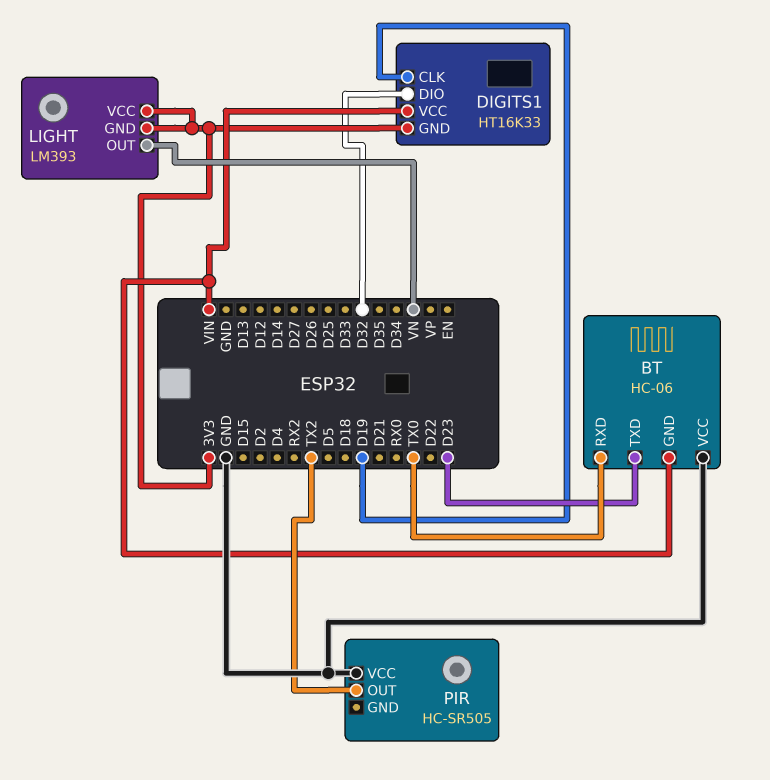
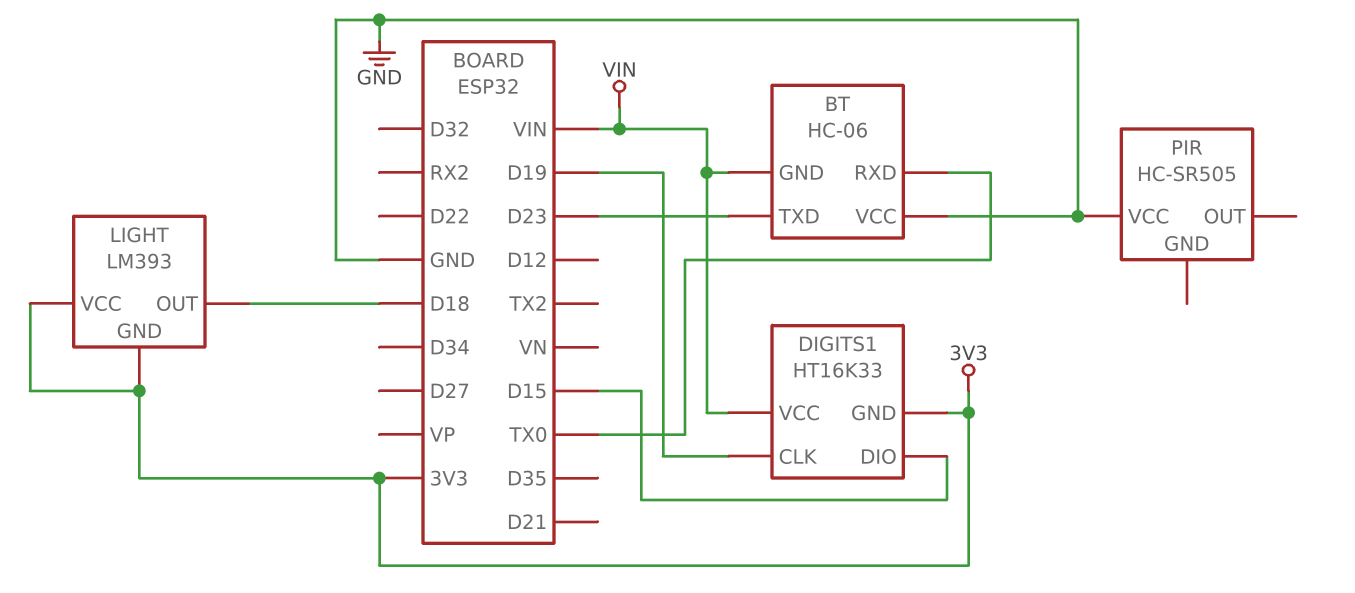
DIGITS1 pin DIO: D32 -> D15
LIGHT pin OUT: VN -> D18
PIR pin OUT: TX2 -> none

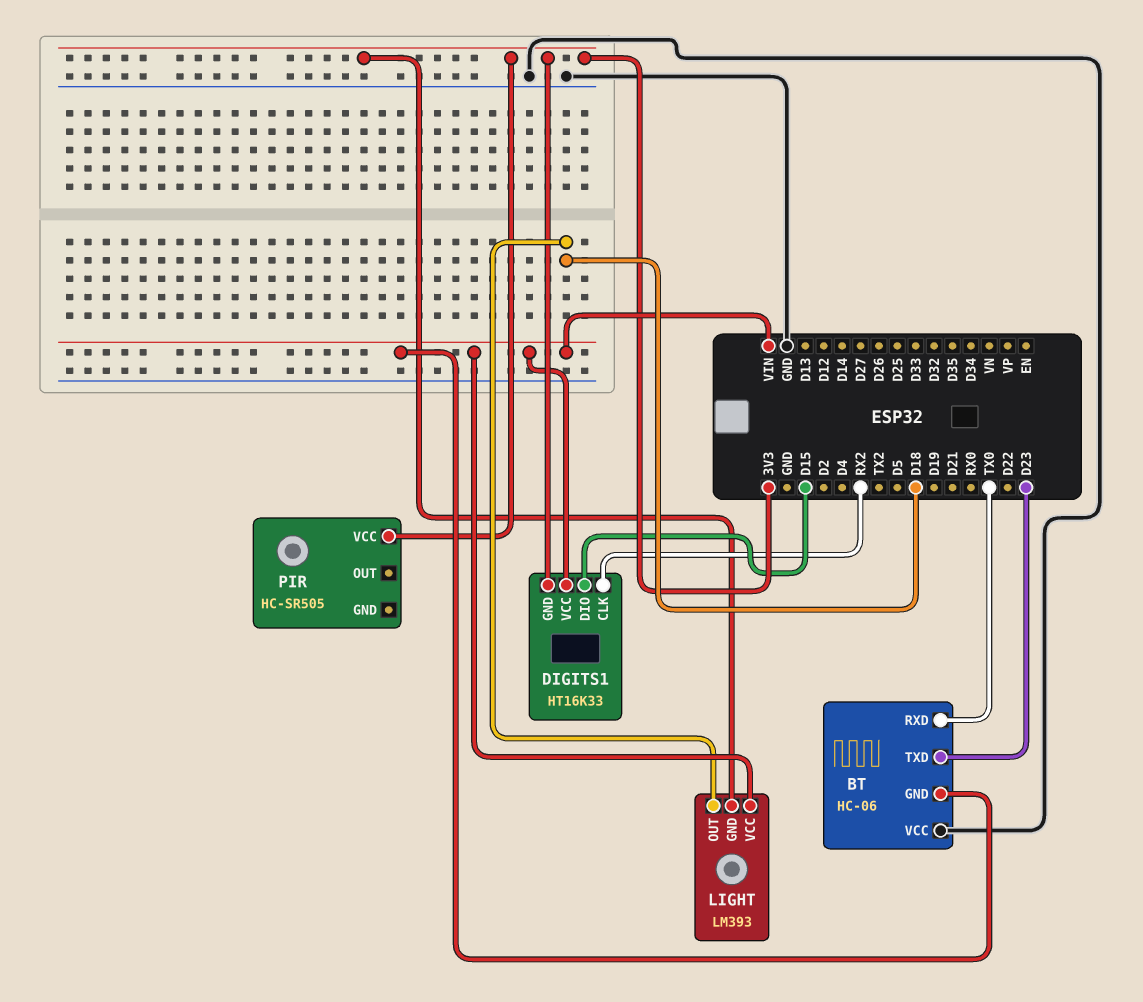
DIGITS1 pin CLK: D19 -> RX2
LIGHT pin VCC: 3V3 -> VIN
PIR pin VCC: GND -> 3V3

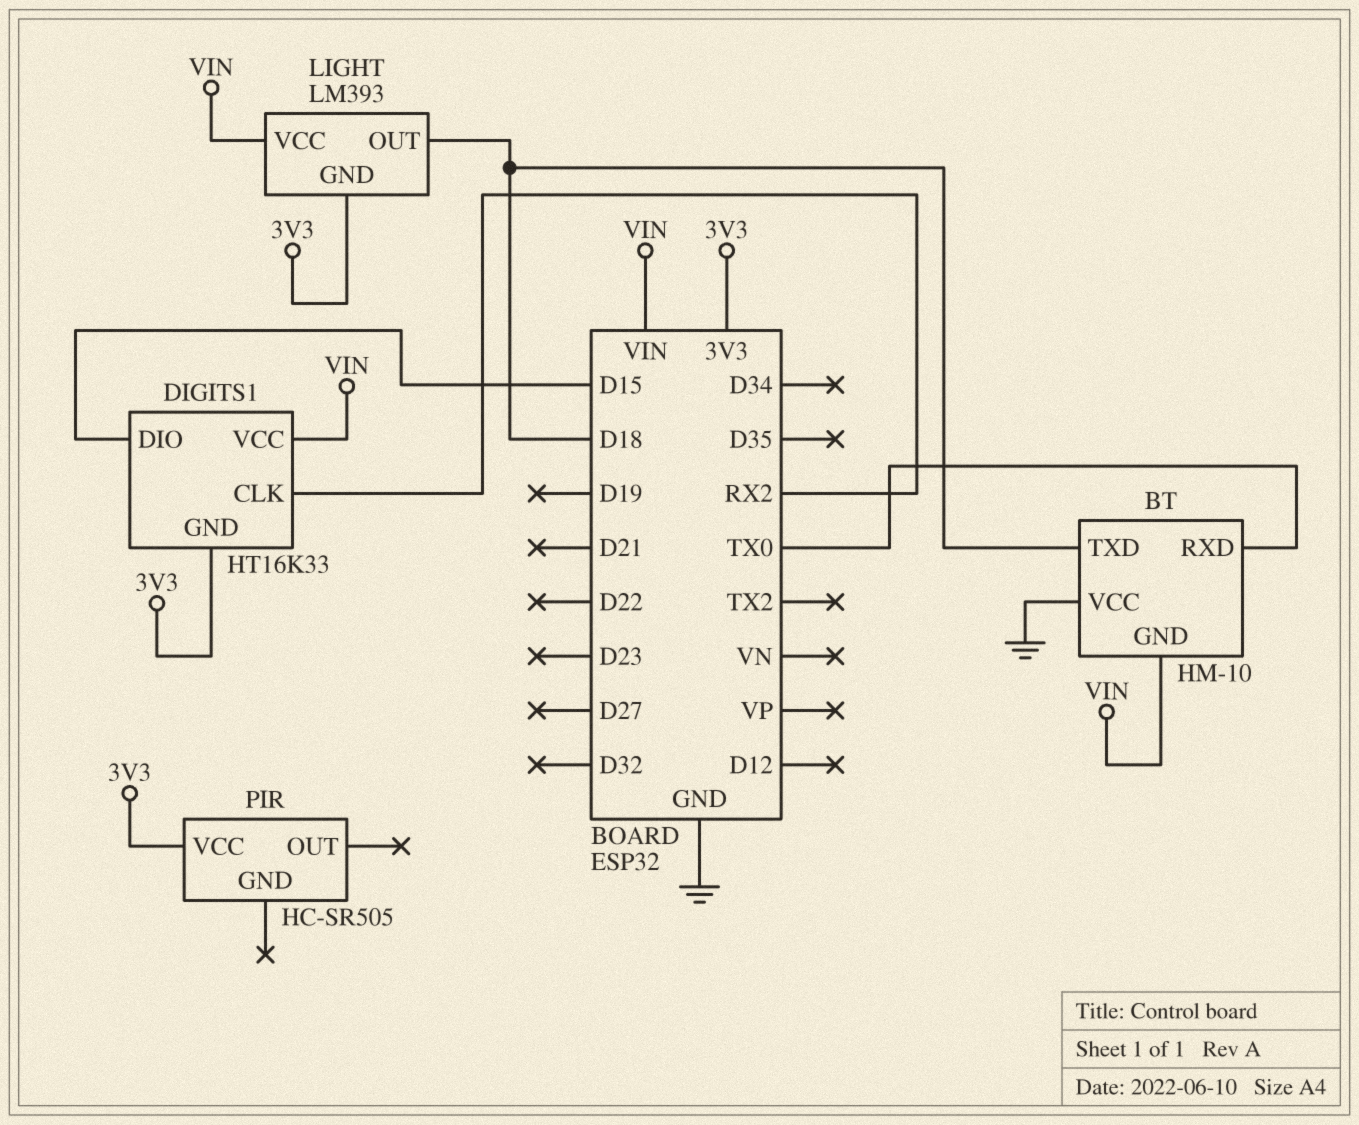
BT: HC-06 -> HM-10
BT pin TXD: D23 -> D18

